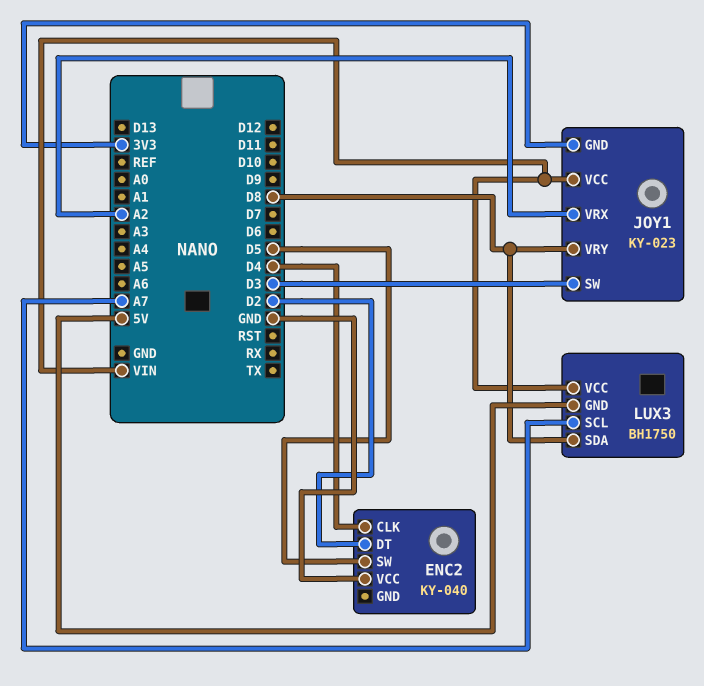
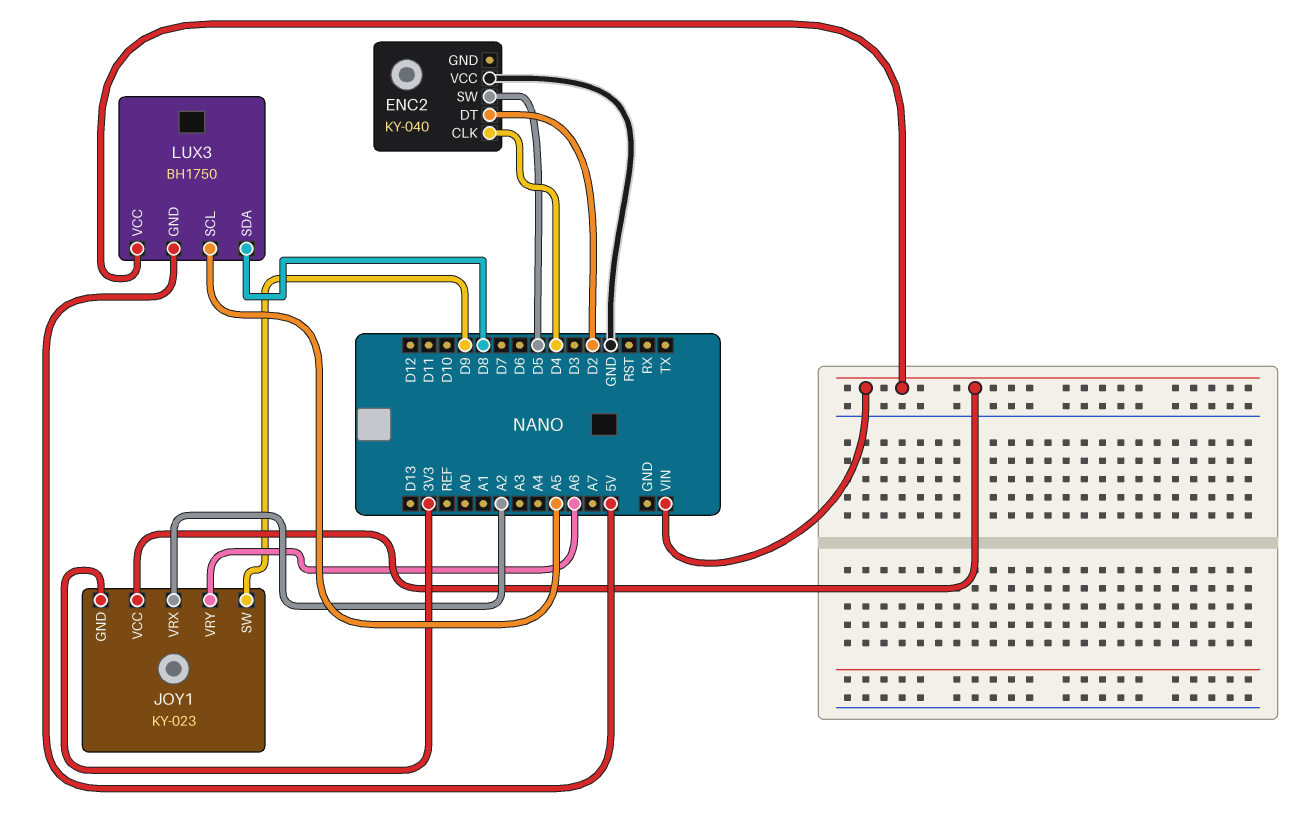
JOY1 pin SW: D3 -> D9
JOY1 pin VRY: D8 -> A6
LUX3 pin SCL: A7 -> A5

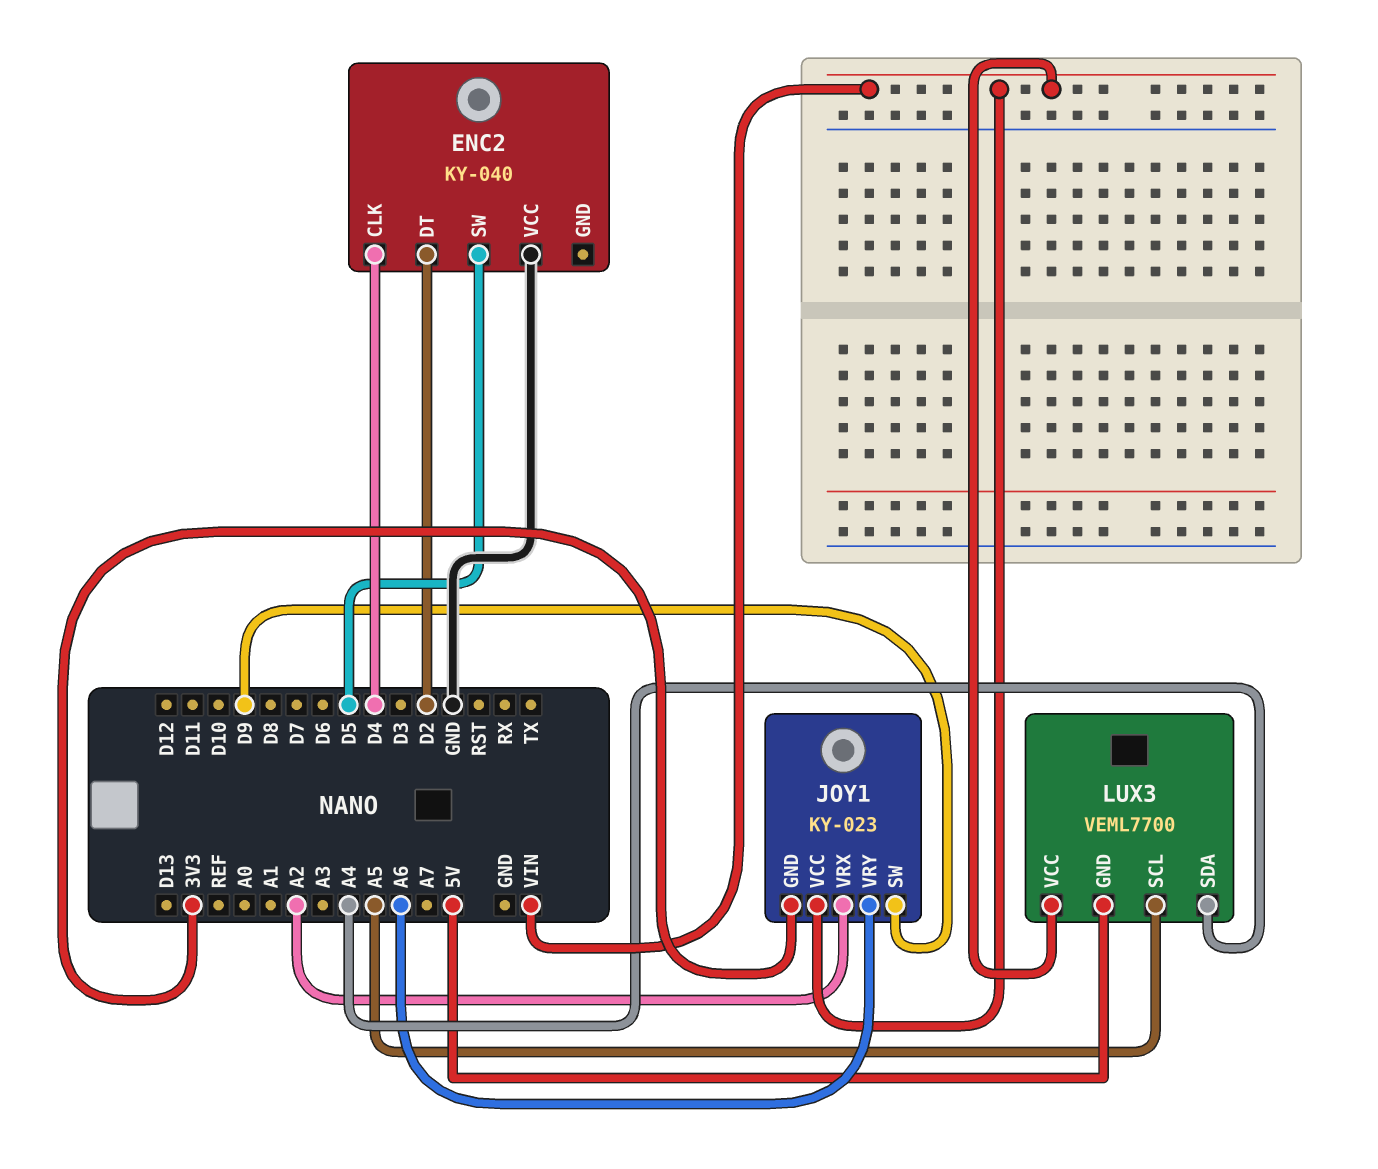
LUX3: BH1750 -> VEML7700
LUX3 pin SDA: D8 -> A4

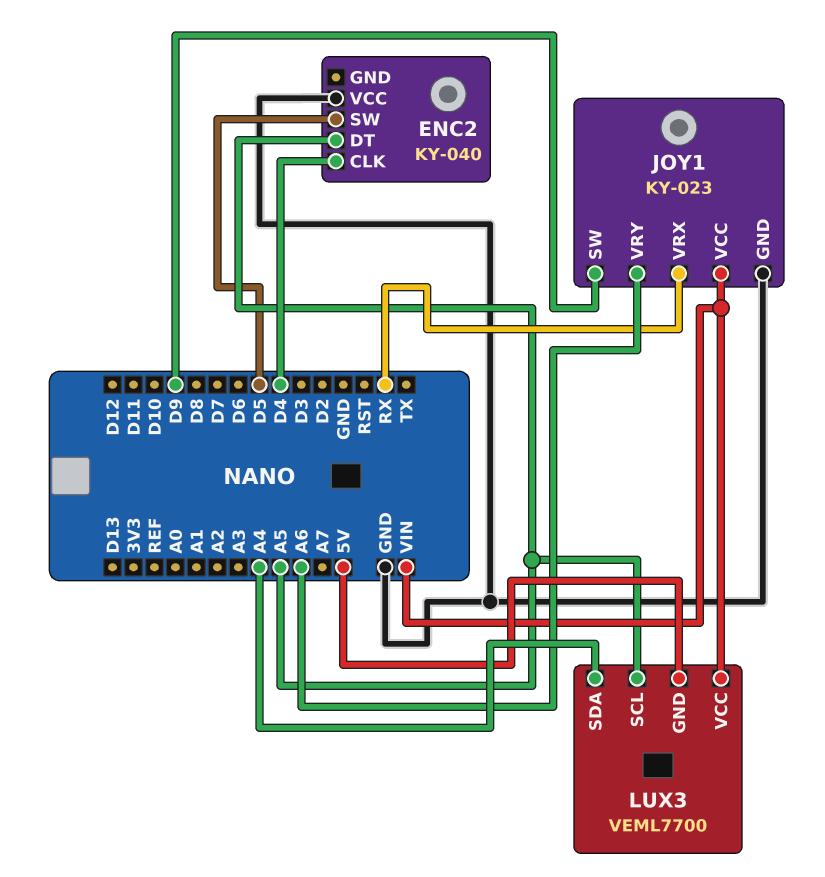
ENC2 pin DT: D2 -> A5
JOY1 pin GND: 3V3 -> GND
JOY1 pin VRX: A2 -> RX

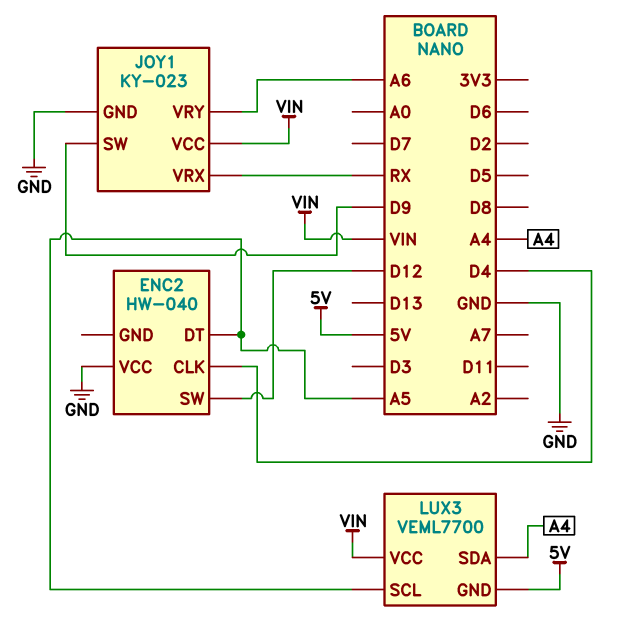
ENC2: KY-040 -> HW-040
ENC2 pin SW: D5 -> D12

